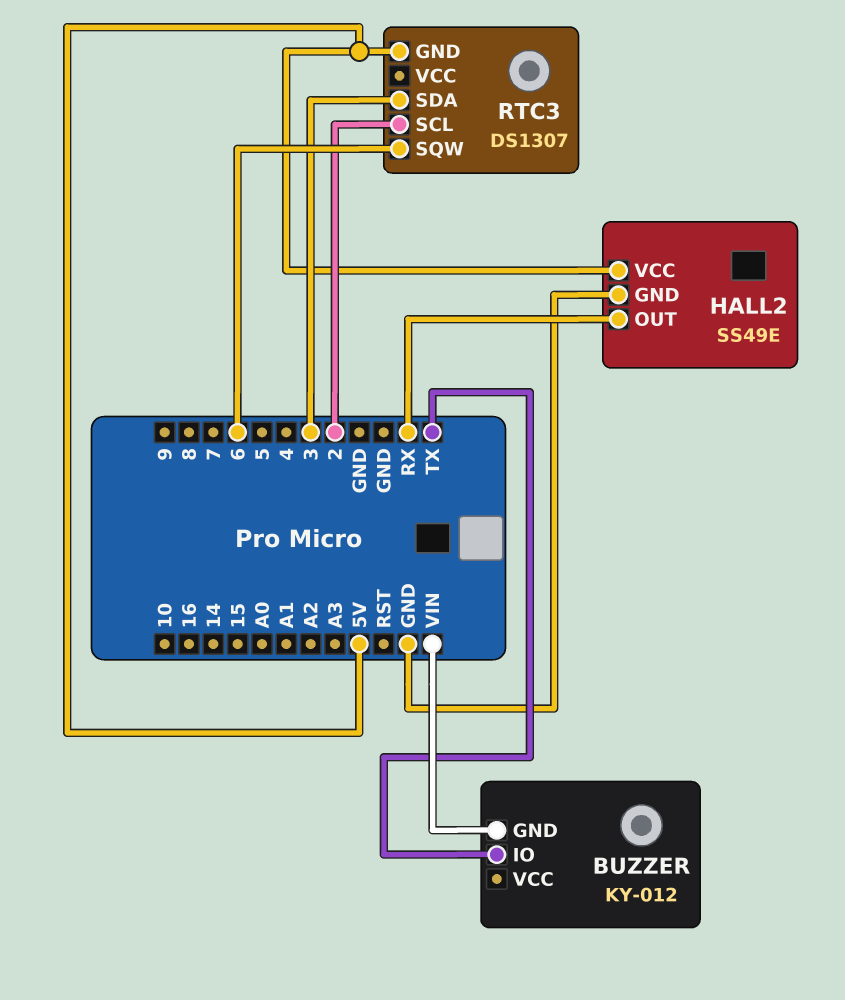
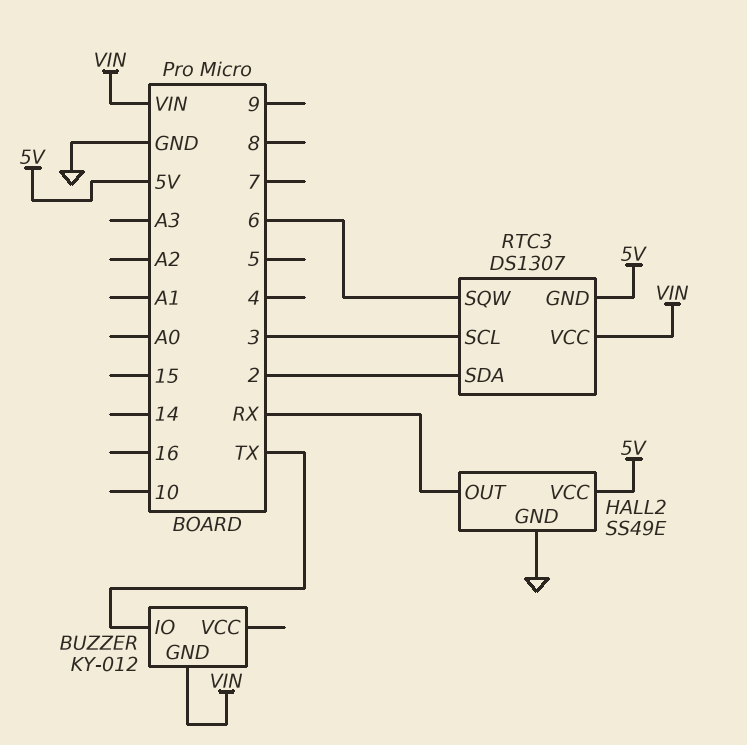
RTC3 pin SCL: 2 -> 3
RTC3 pin SDA: 3 -> 2
RTC3 pin VCC: none -> VIN

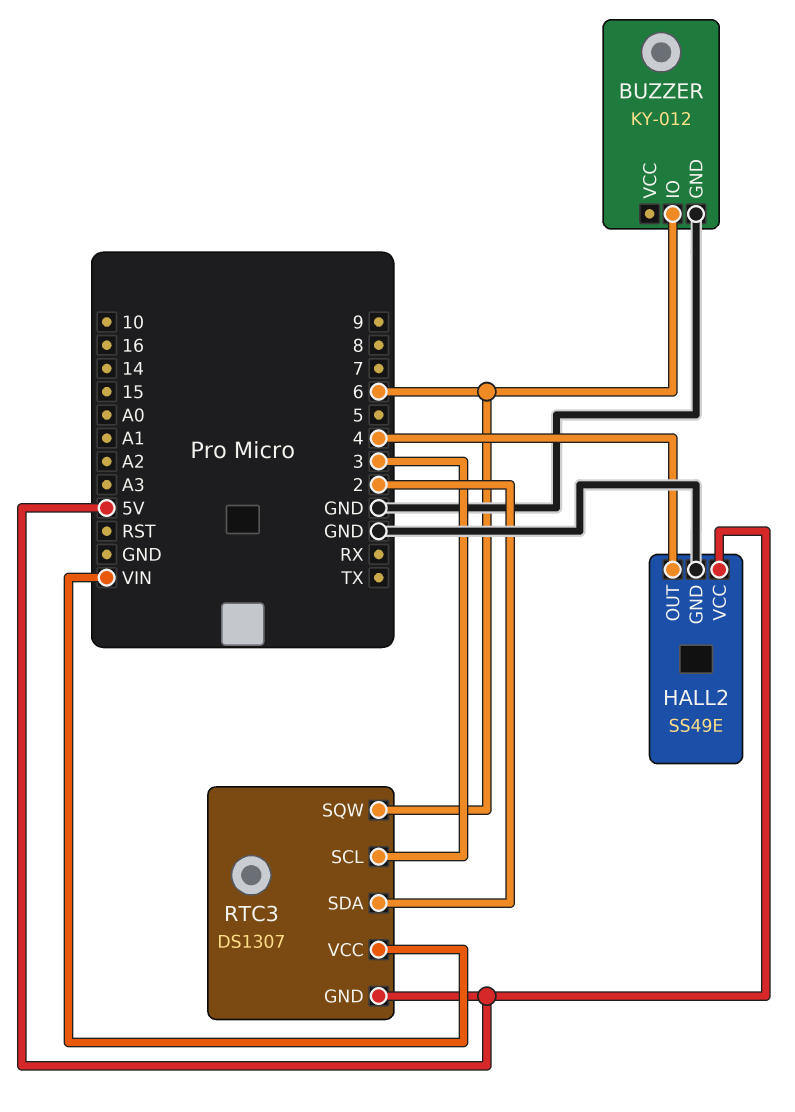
BUZZER pin GND: VIN -> GND
BUZZER pin IO: TX -> 6
HALL2 pin OUT: RX -> 4

